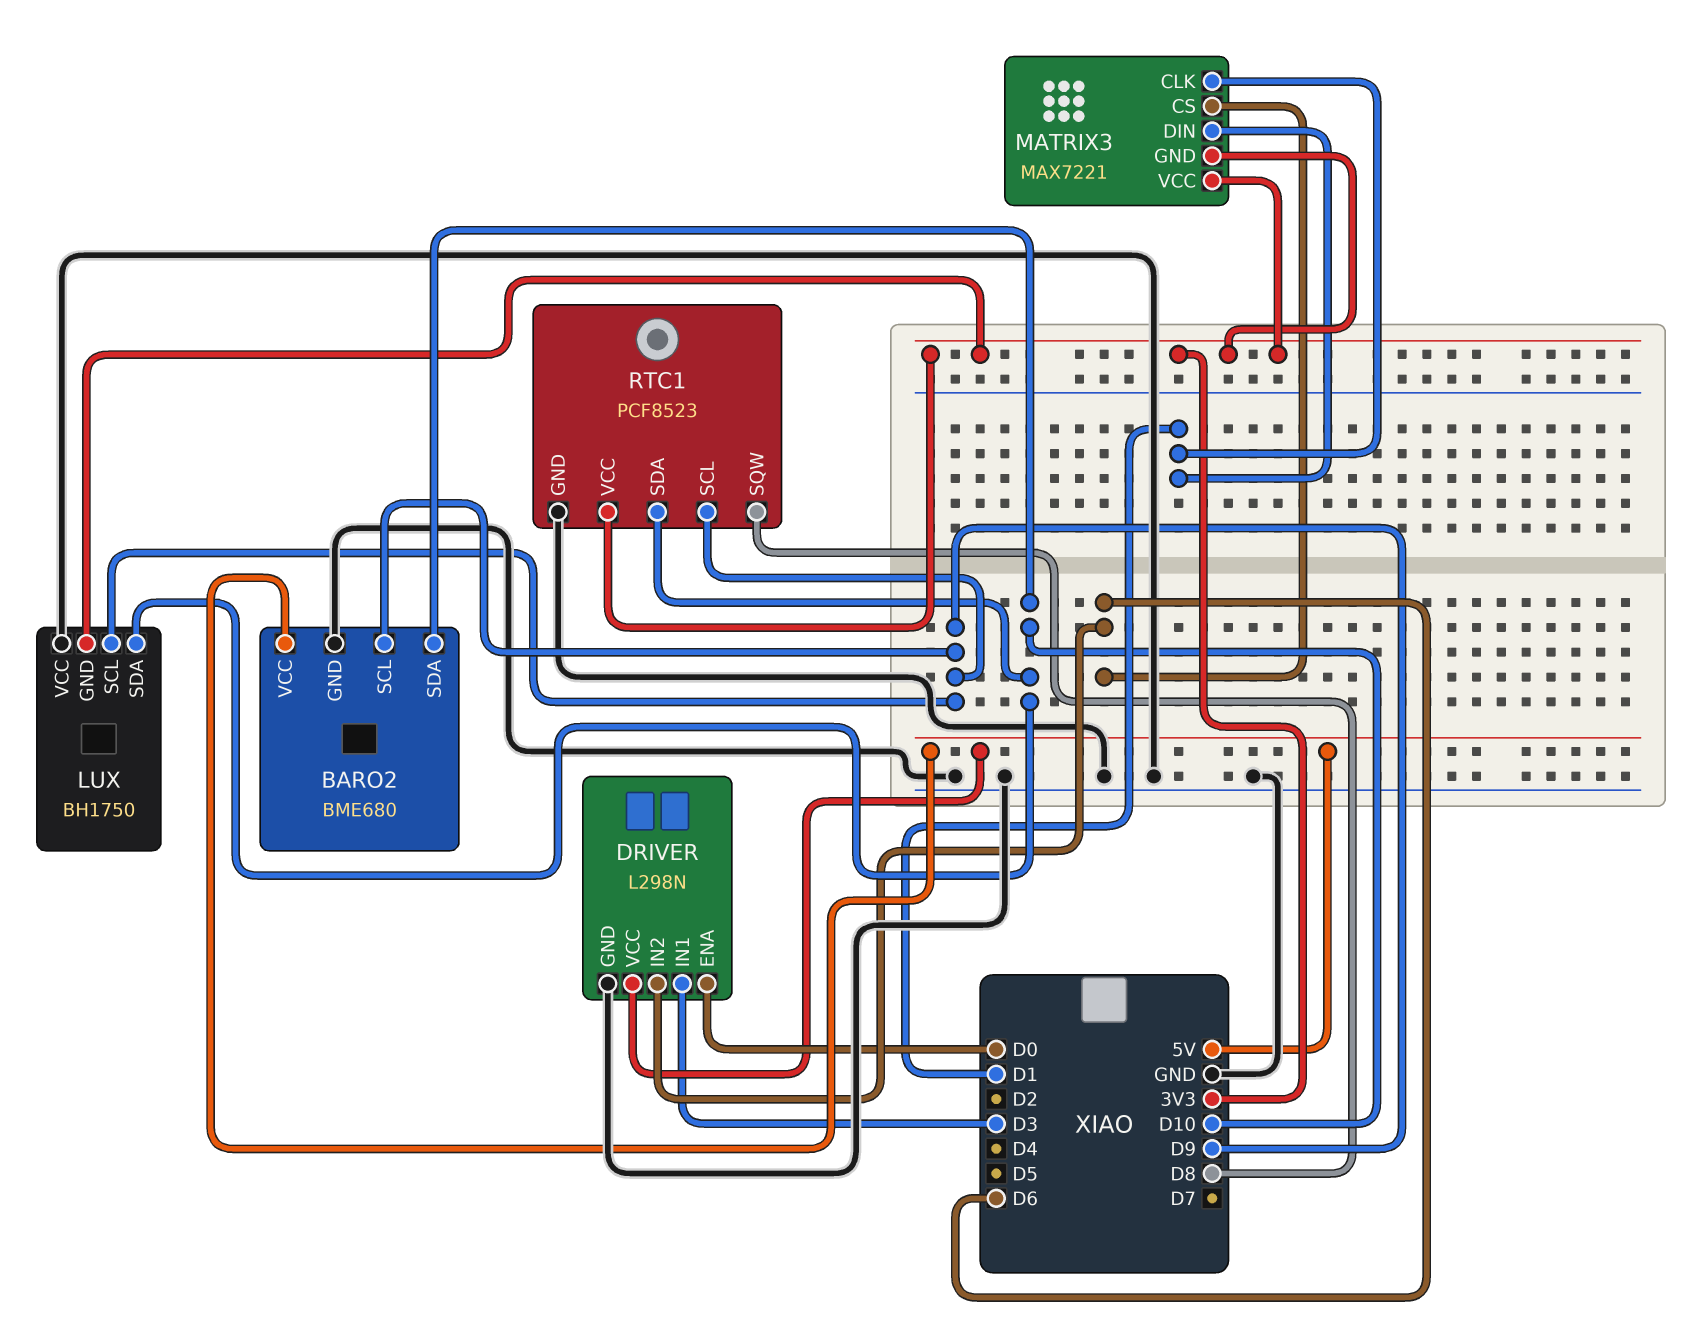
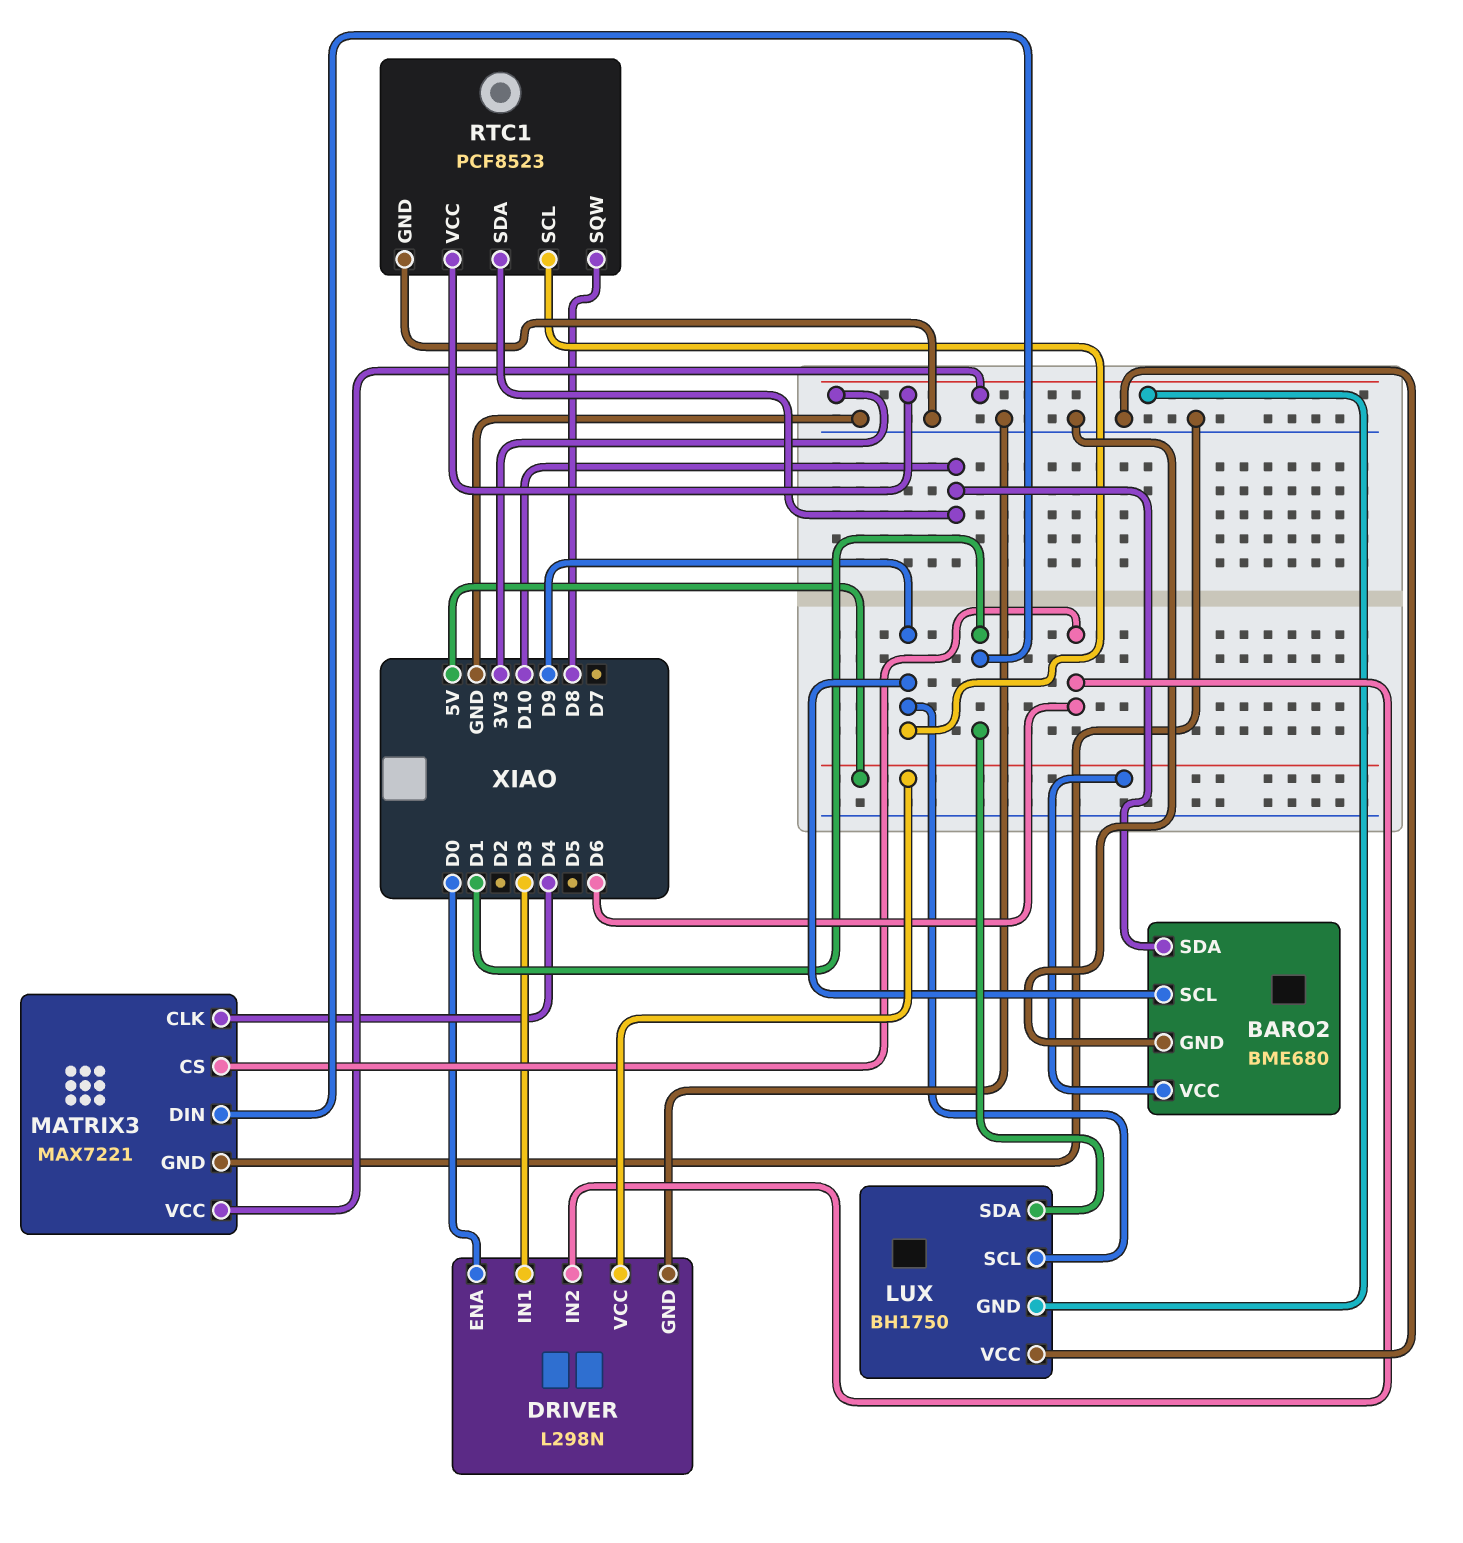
LUX pin SDA: D10 -> D1
MATRIX3 pin CLK: D1 -> D4
MATRIX3 pin GND: 3V3 -> GND

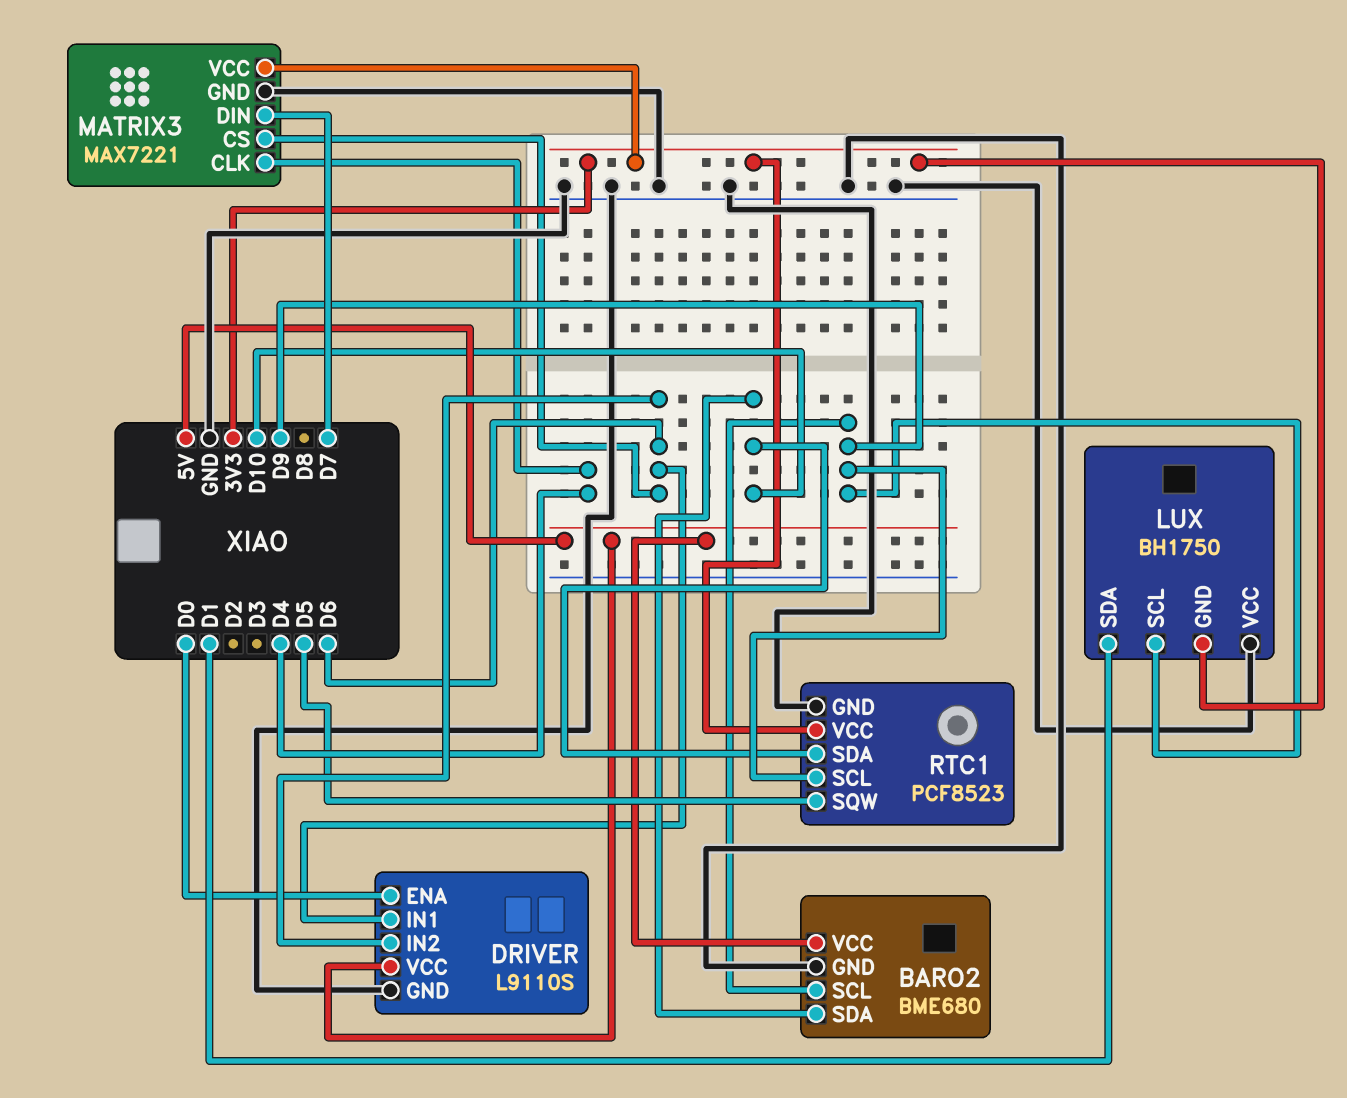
DRIVER: L298N -> L9110S
DRIVER pin IN1: D3 -> D6
MATRIX3 pin DIN: D1 -> D7
RTC1 pin SQW: D8 -> D5

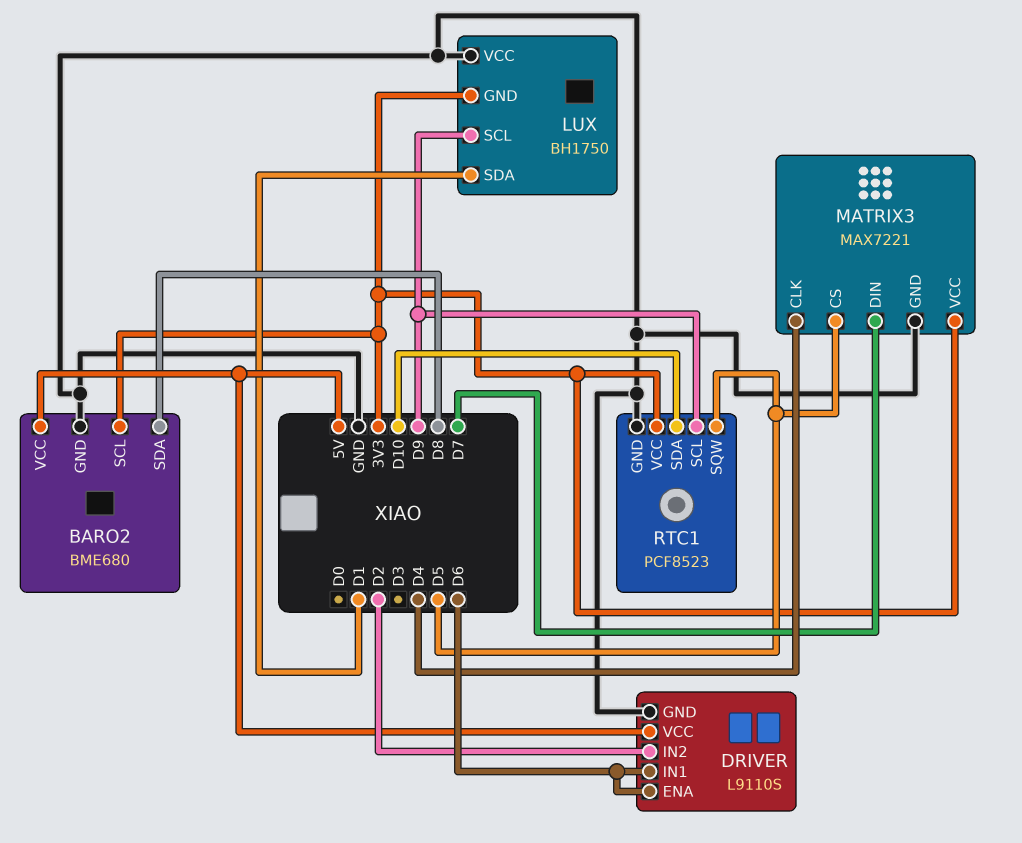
BARO2 pin SCL: D9 -> 3V3
BARO2 pin SDA: D10 -> D8
DRIVER pin ENA: D0 -> D6
DRIVER pin IN2: D6 -> D2
MATRIX3 pin CS: D6 -> D5

